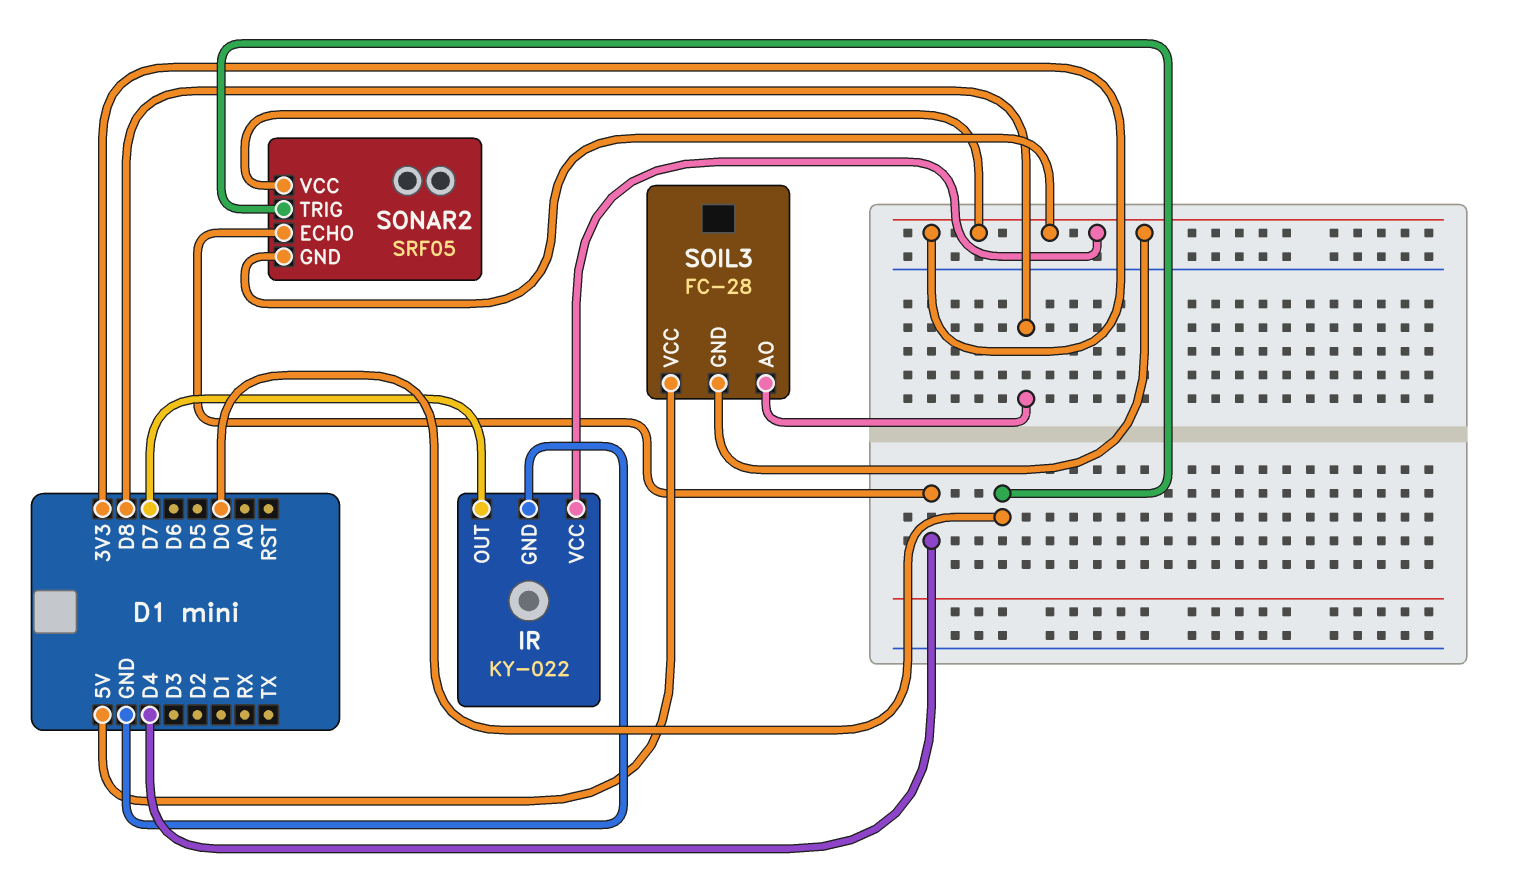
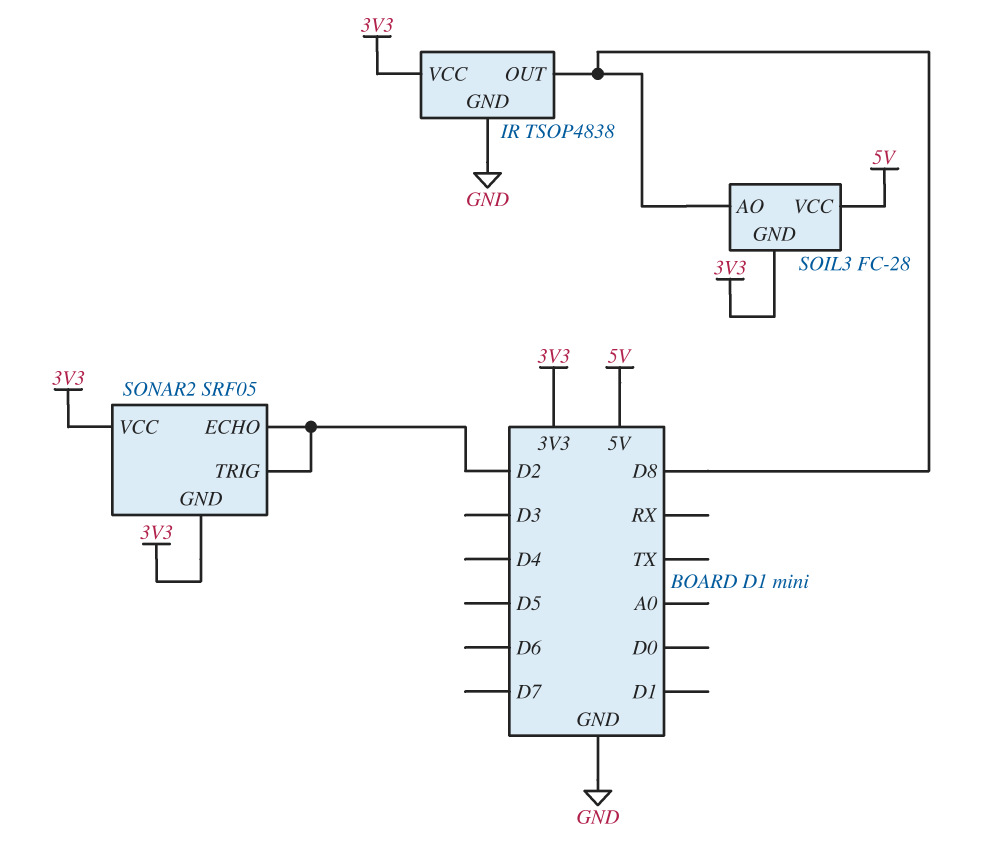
IR: KY-022 -> TSOP4838
IR pin OUT: D7 -> D8
SONAR2 pin ECHO: D4 -> D2
SONAR2 pin TRIG: D0 -> D2

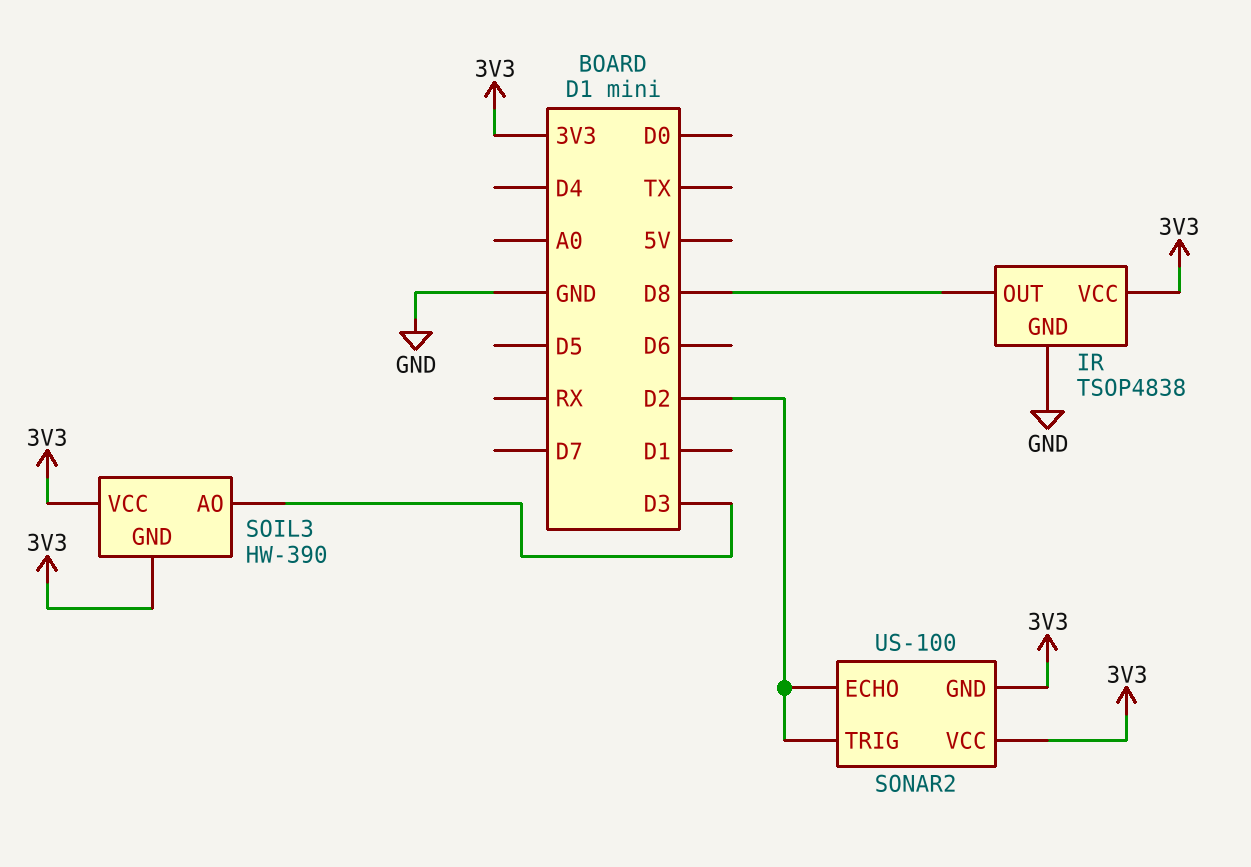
SOIL3: FC-28 -> HW-390
SOIL3 pin AO: D8 -> D3
SOIL3 pin VCC: 5V -> 3V3
SONAR2: SRF05 -> US-100

